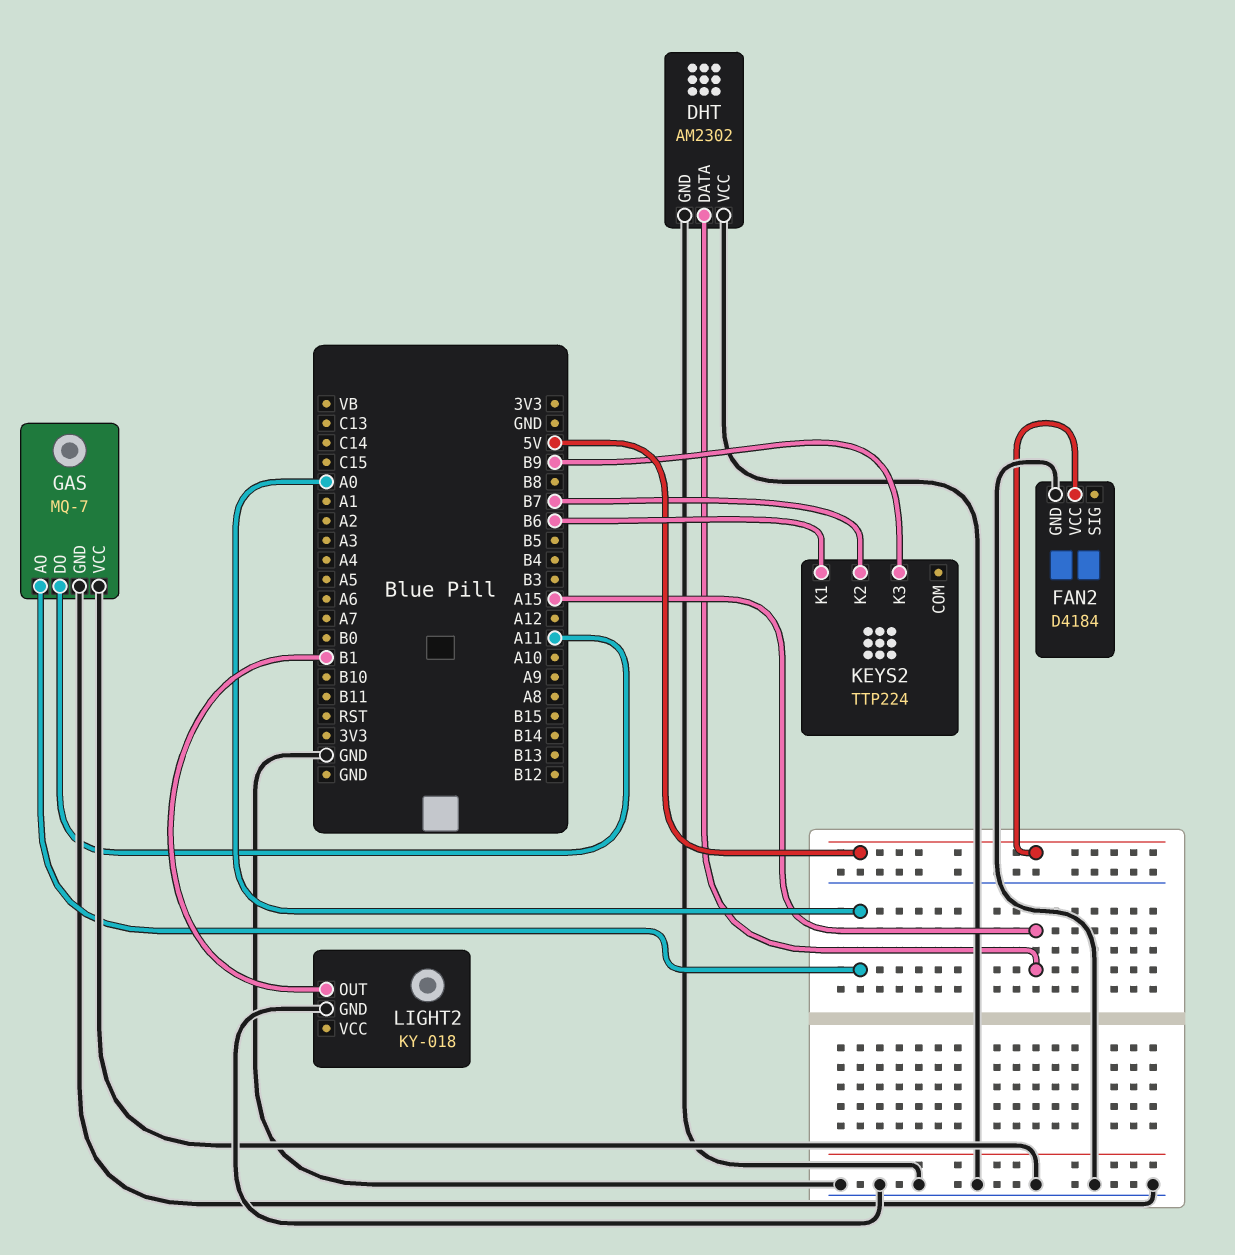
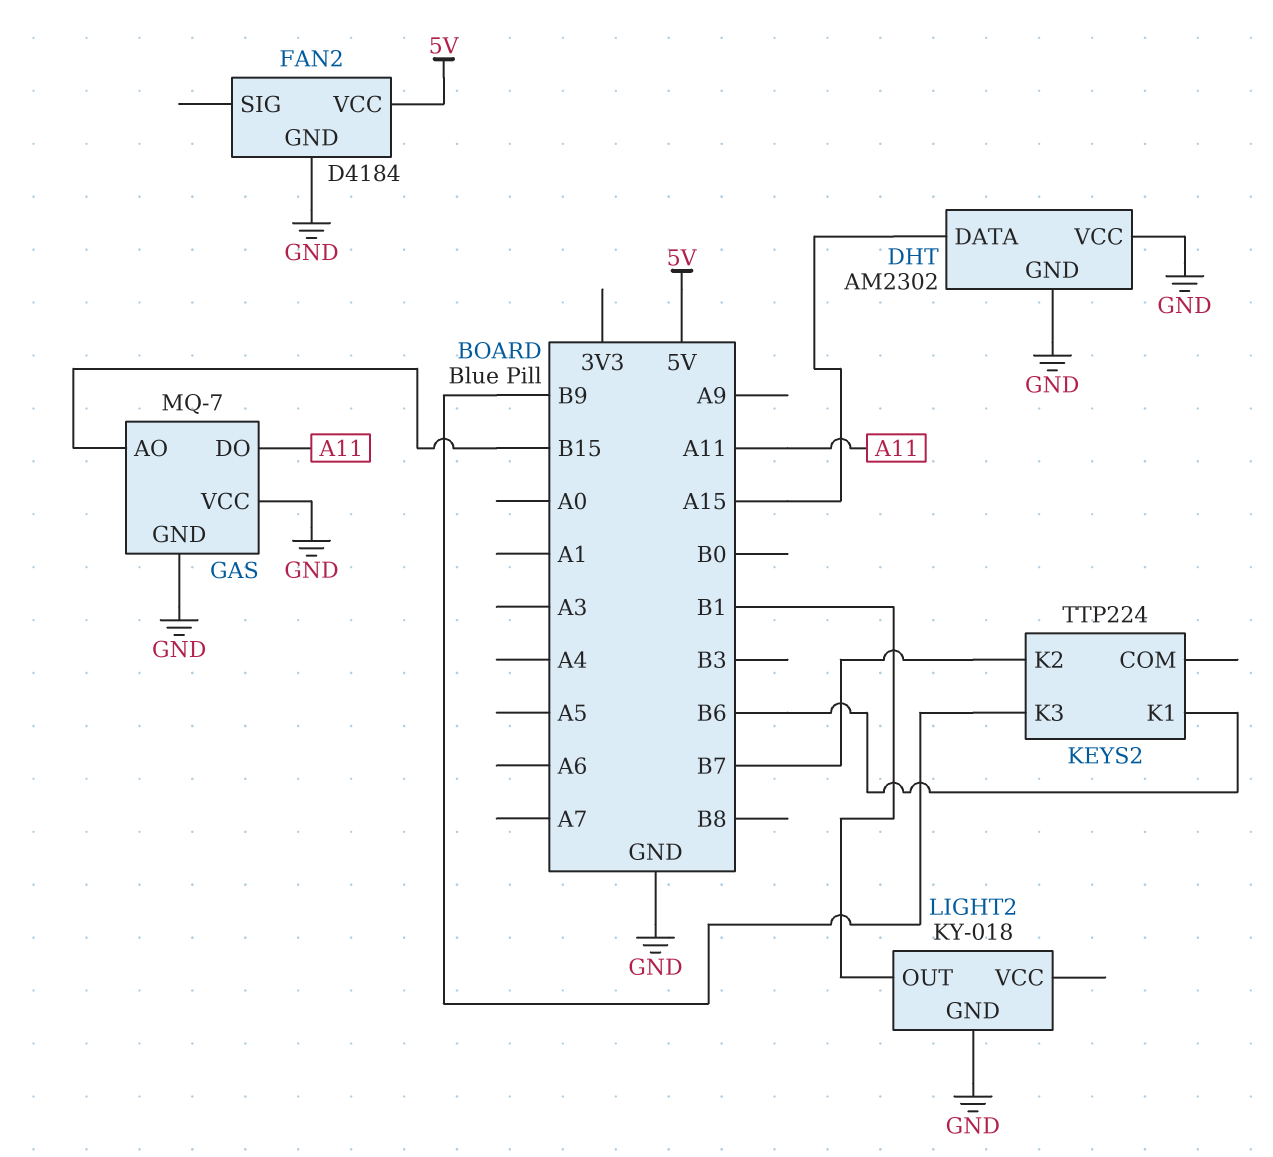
GAS pin AO: A0 -> B15

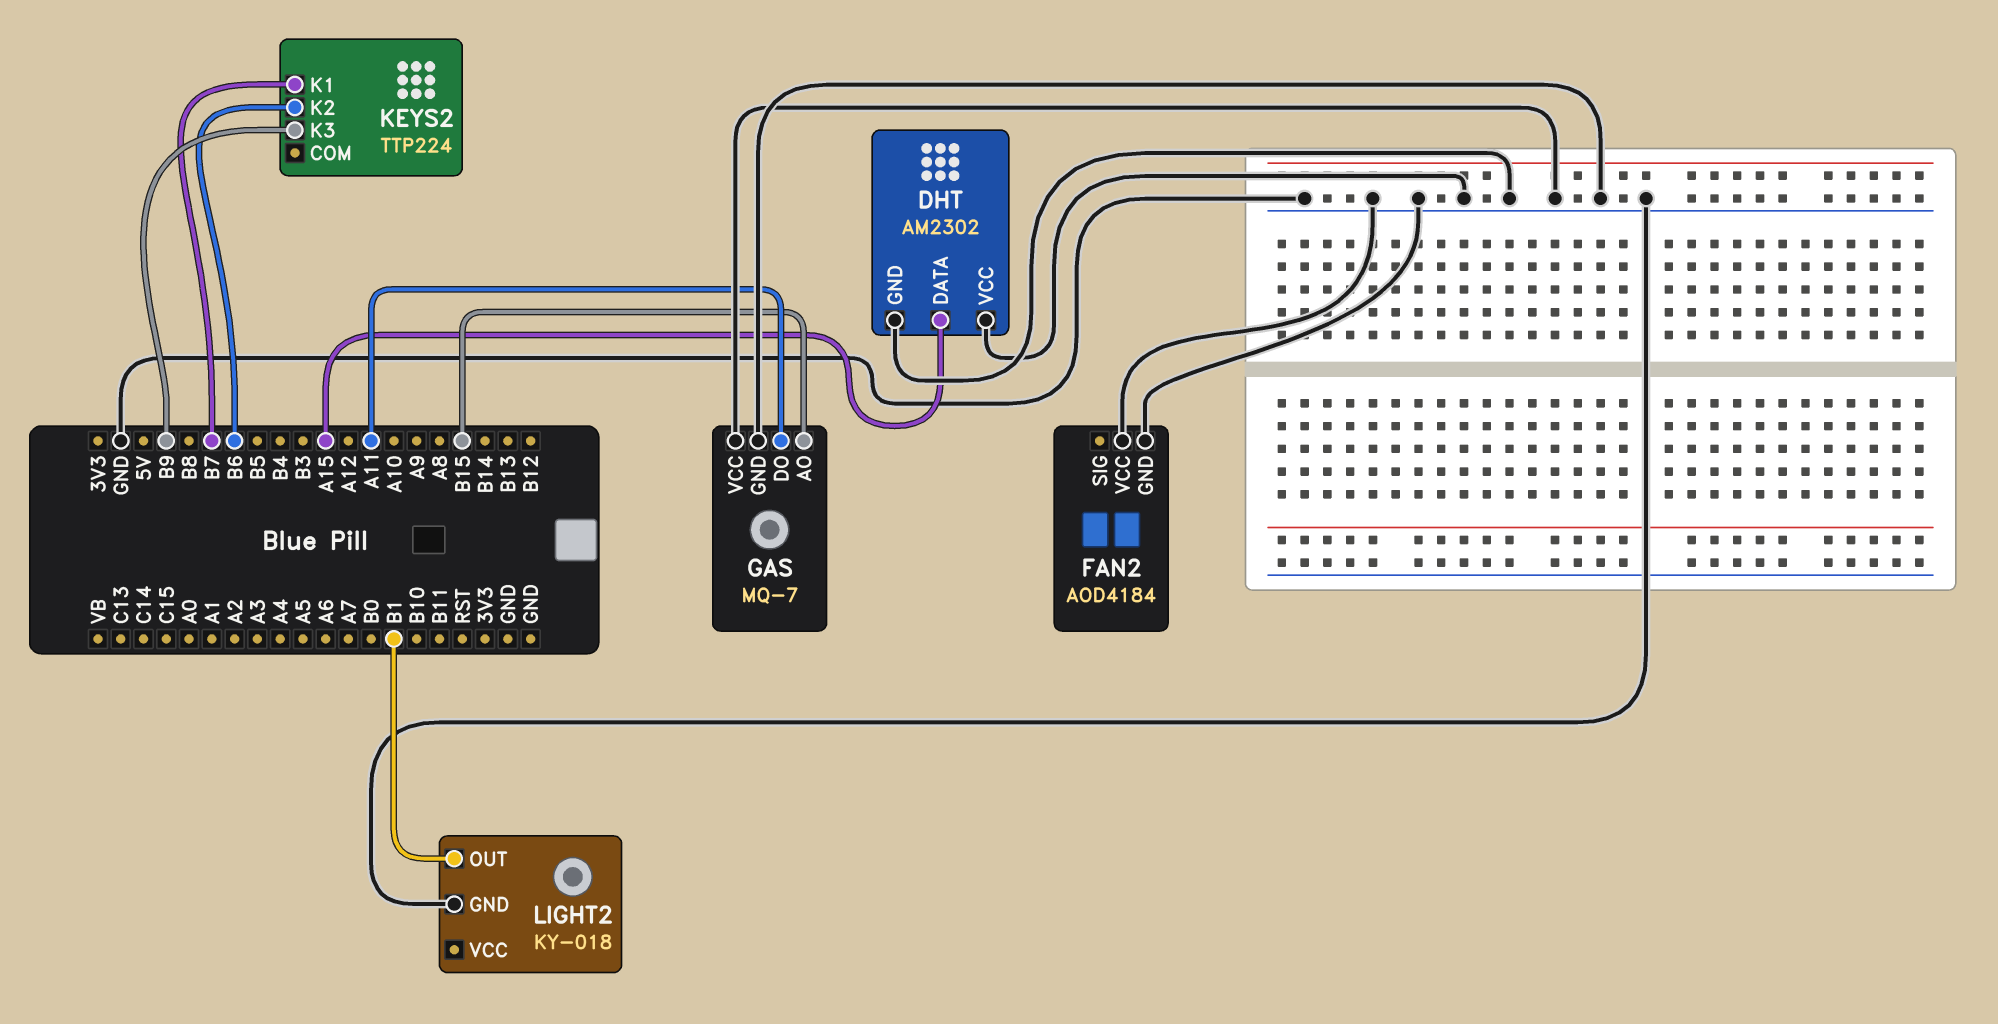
FAN2: D4184 -> AOD4184
FAN2 pin VCC: 5V -> GND
KEYS2 pin K1: B6 -> B7
KEYS2 pin K2: B7 -> B6

